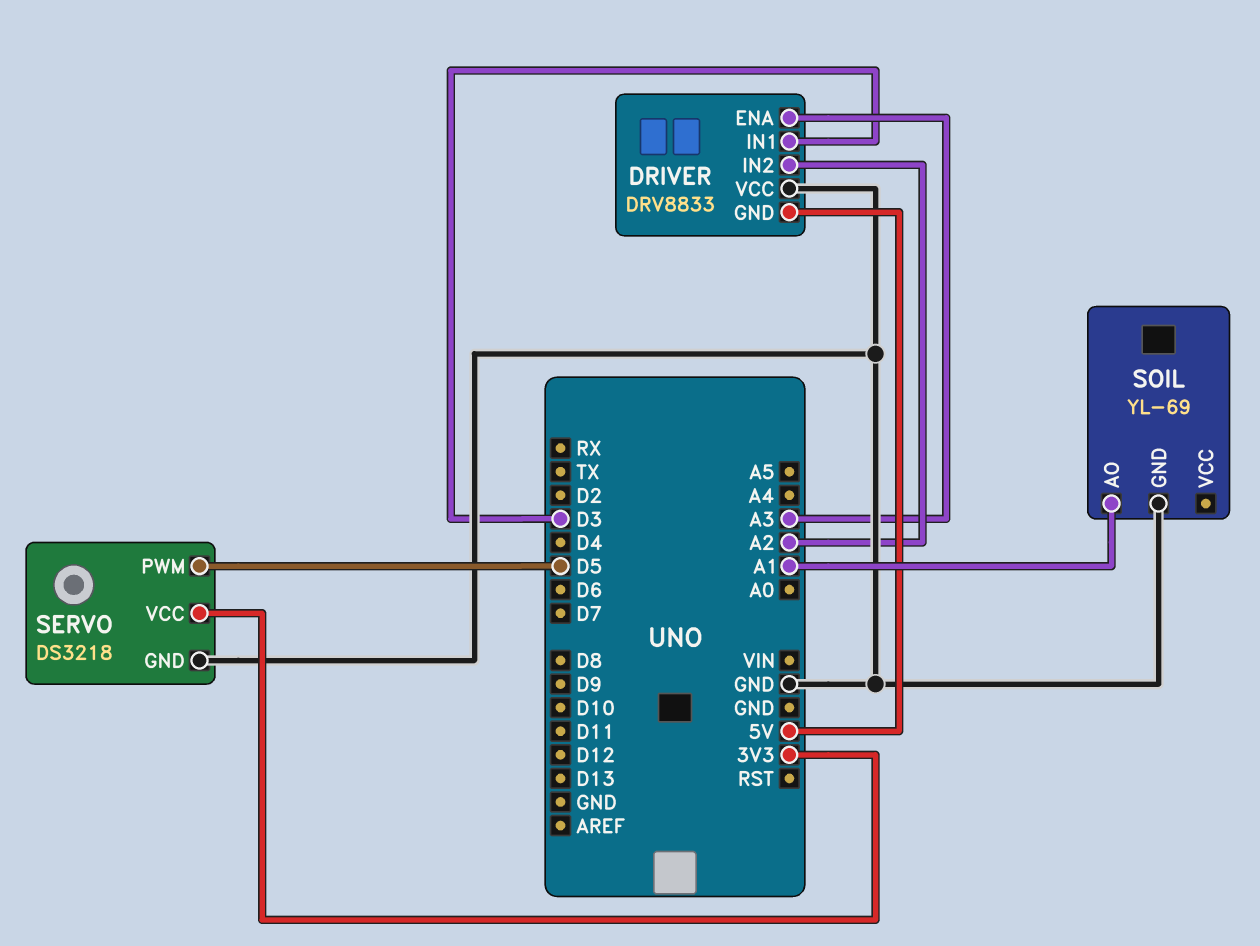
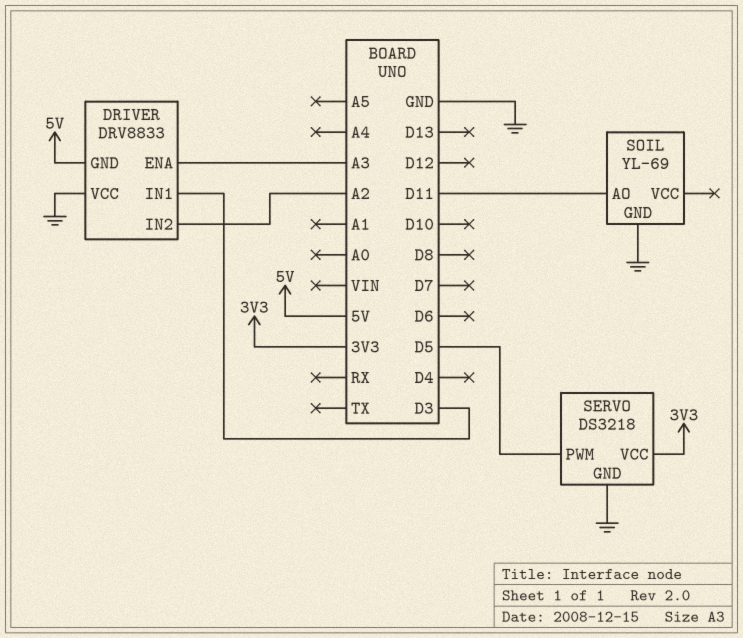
SOIL pin AO: A1 -> D11

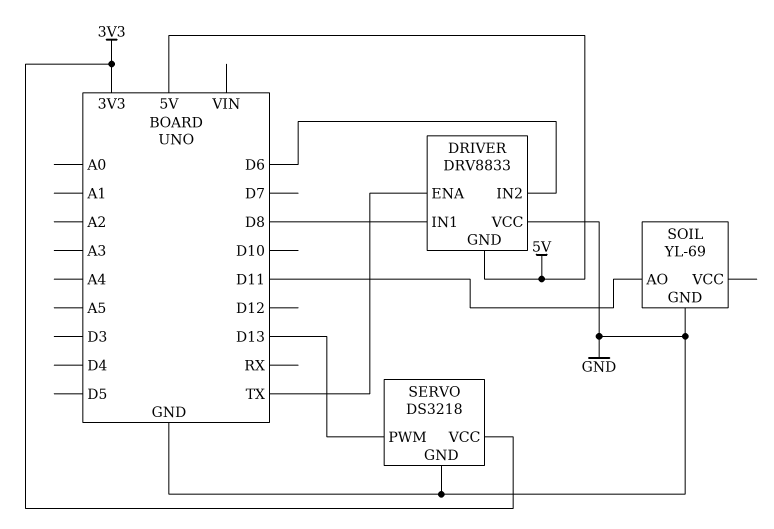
DRIVER pin ENA: A3 -> TX
DRIVER pin IN1: D3 -> D8
DRIVER pin IN2: A2 -> D6
SERVO pin PWM: D5 -> D13

